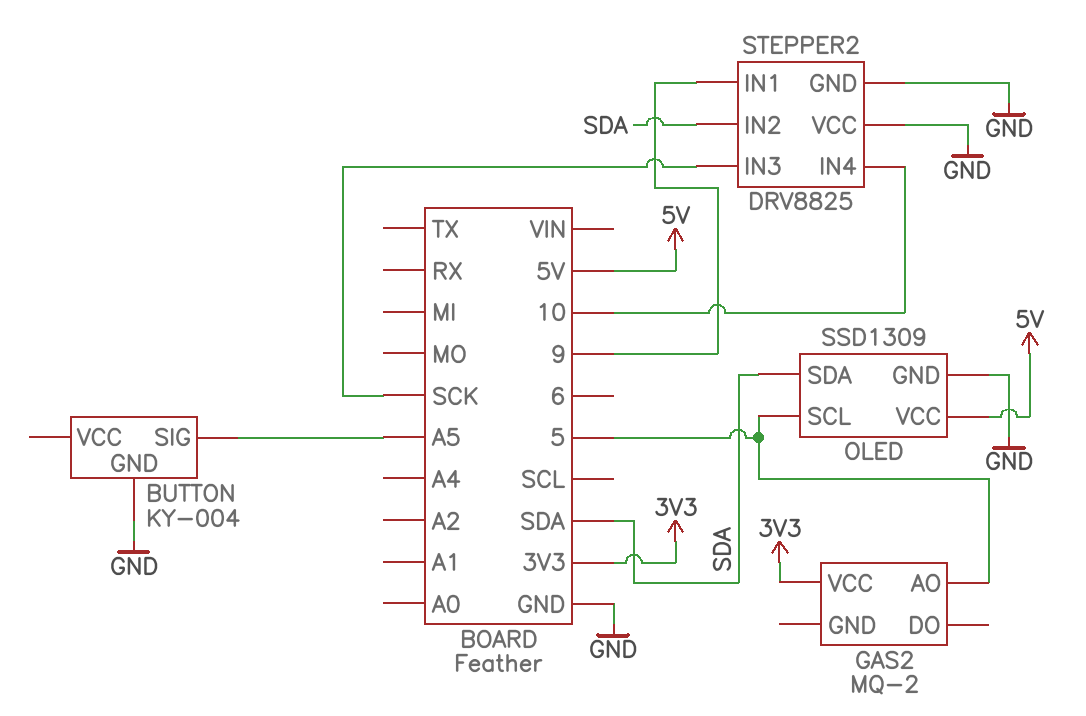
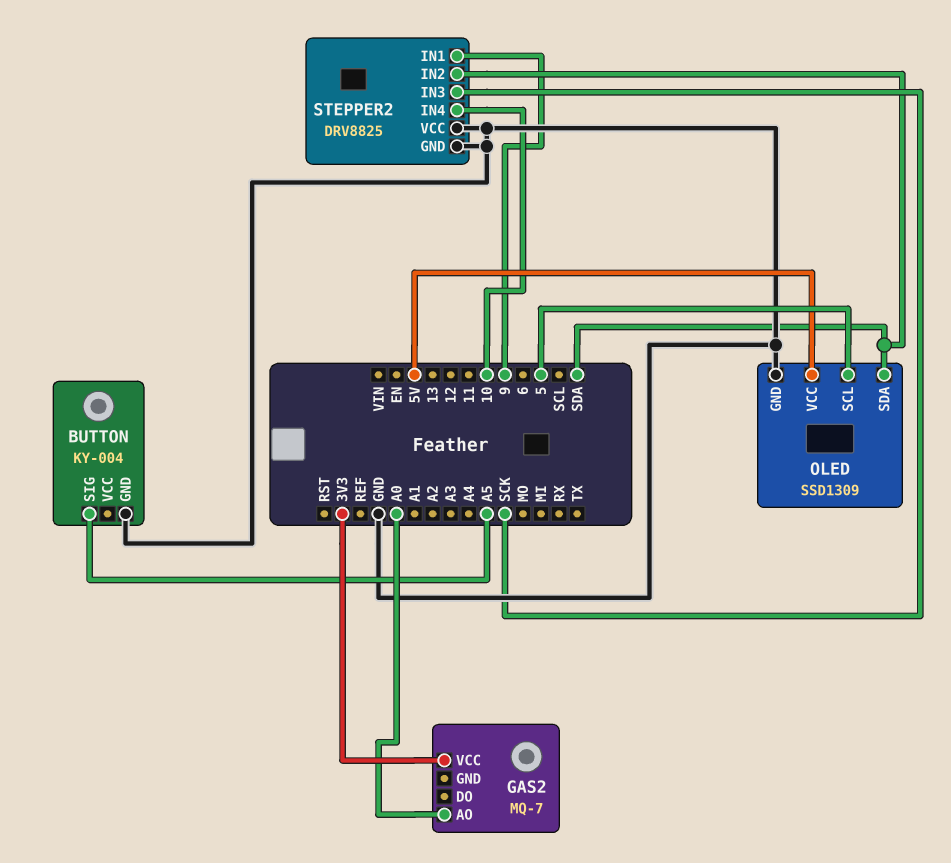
GAS2: MQ-2 -> MQ-7
GAS2 pin AO: 5 -> A0

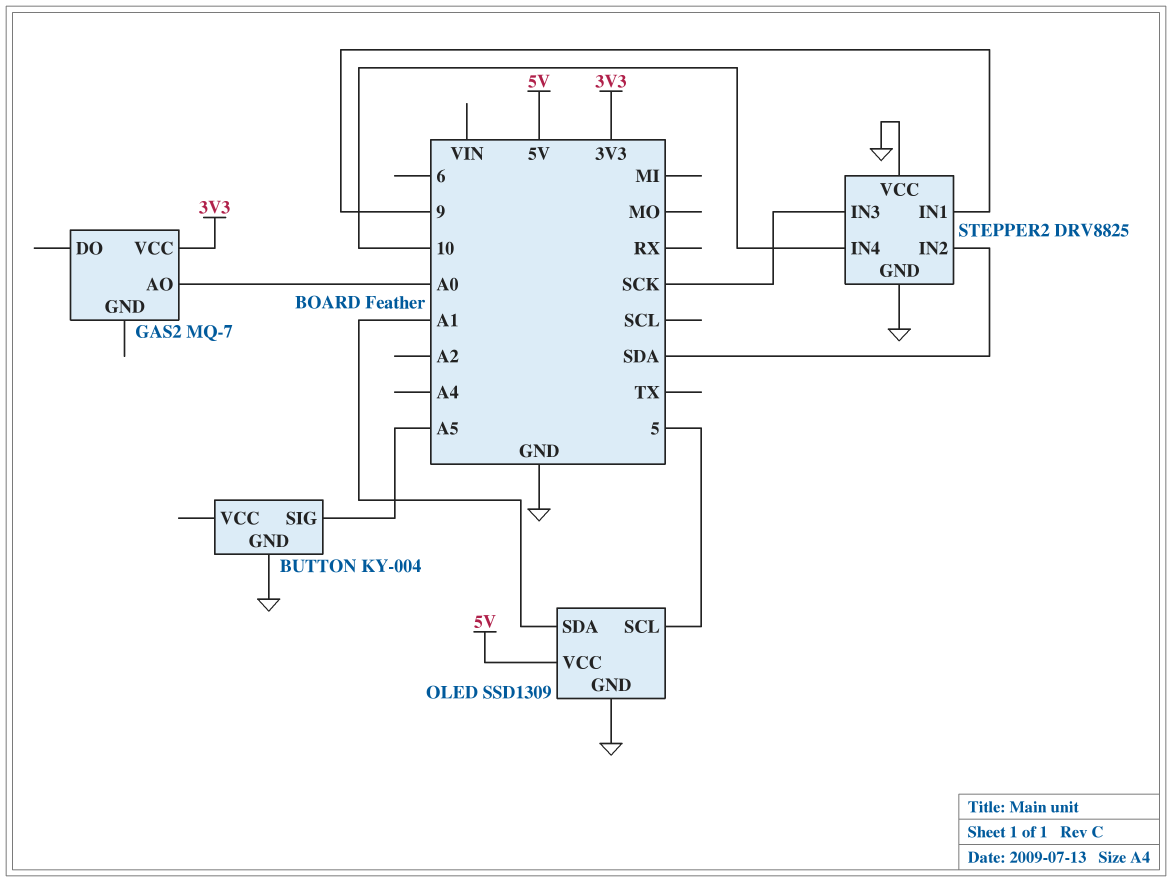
OLED pin SDA: SDA -> A1

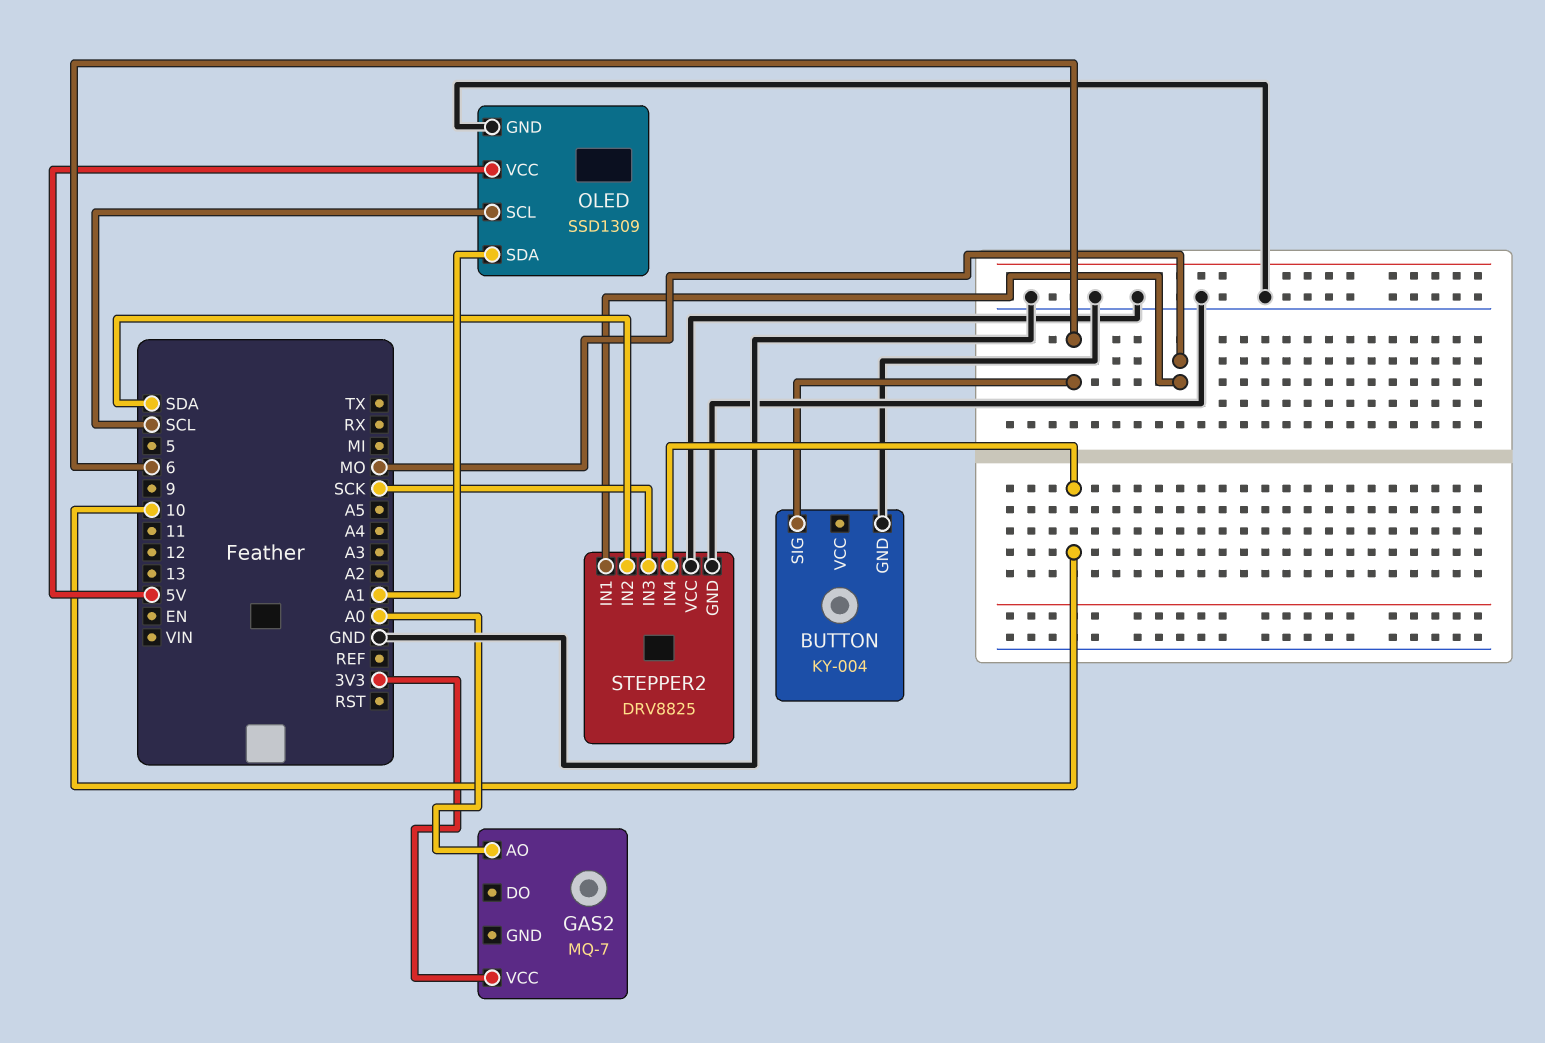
BUTTON pin SIG: A5 -> 6
OLED pin SCL: 5 -> SCL
STEPPER2 pin IN1: 9 -> MO

